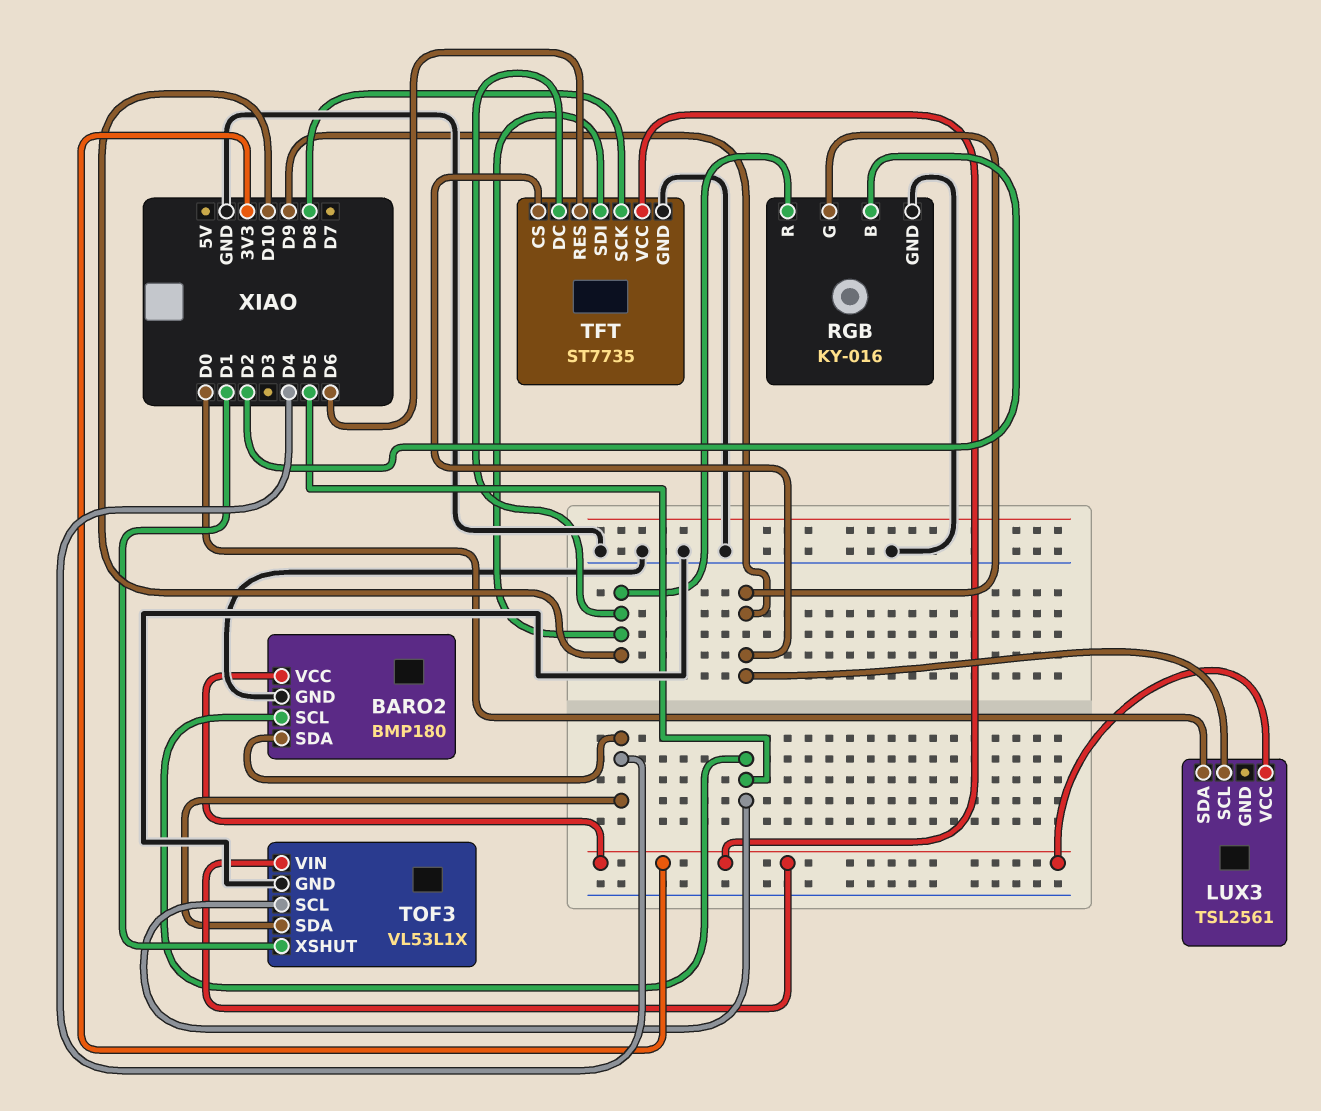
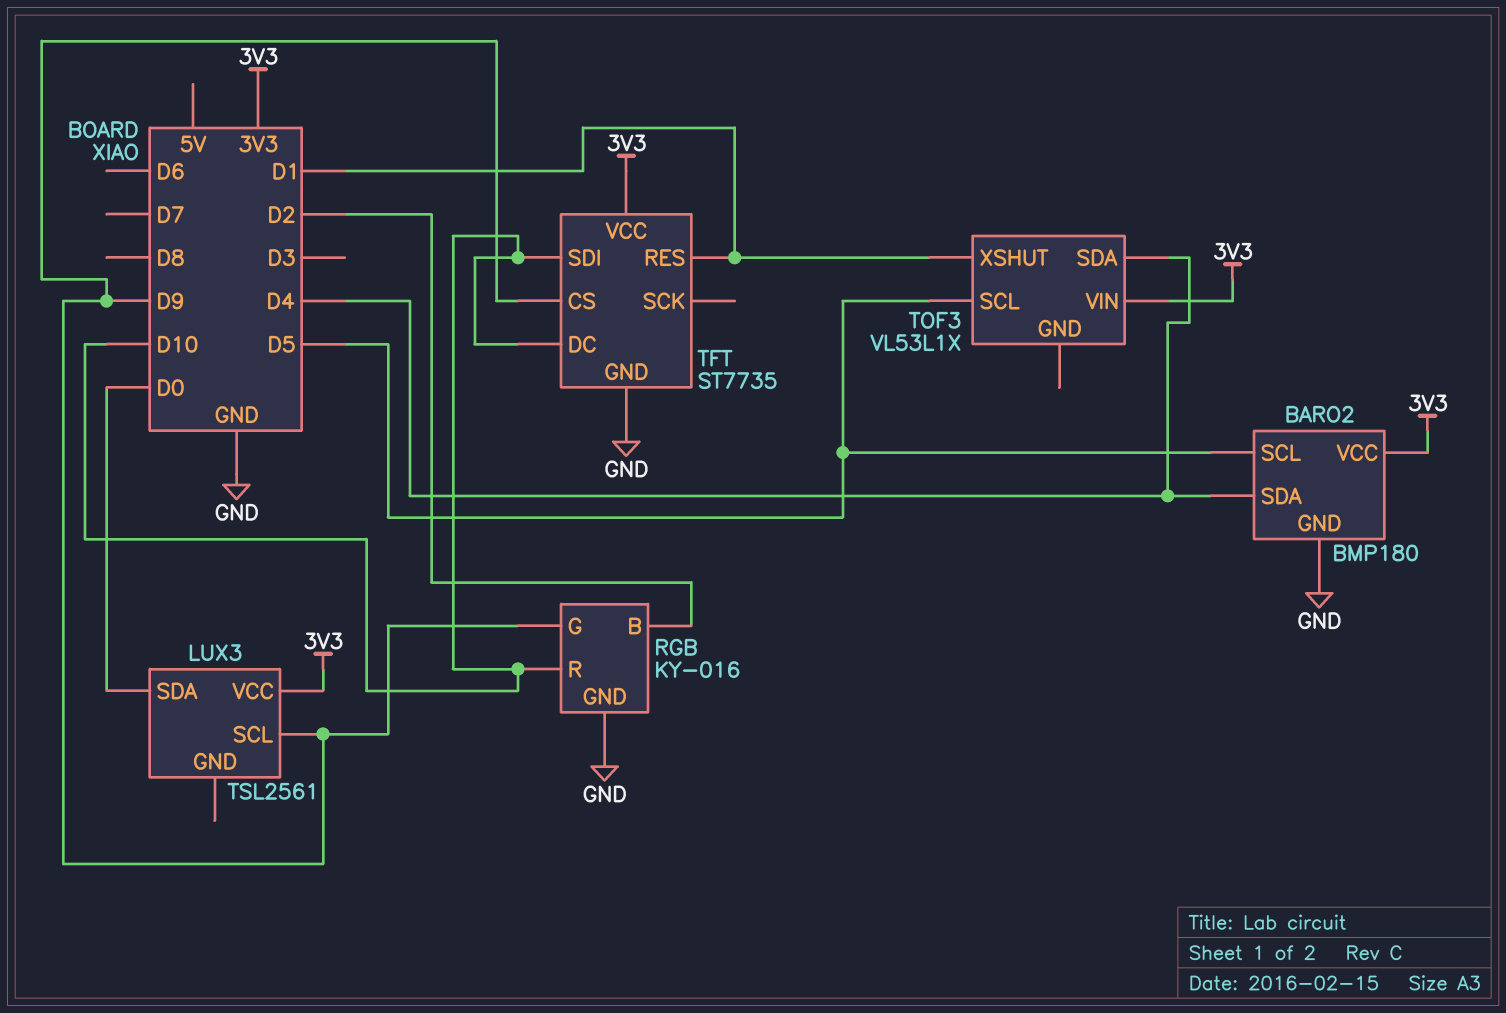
TFT pin RES: D6 -> D1
TFT pin SCK: D8 -> none
TOF3 pin GND: GND -> none

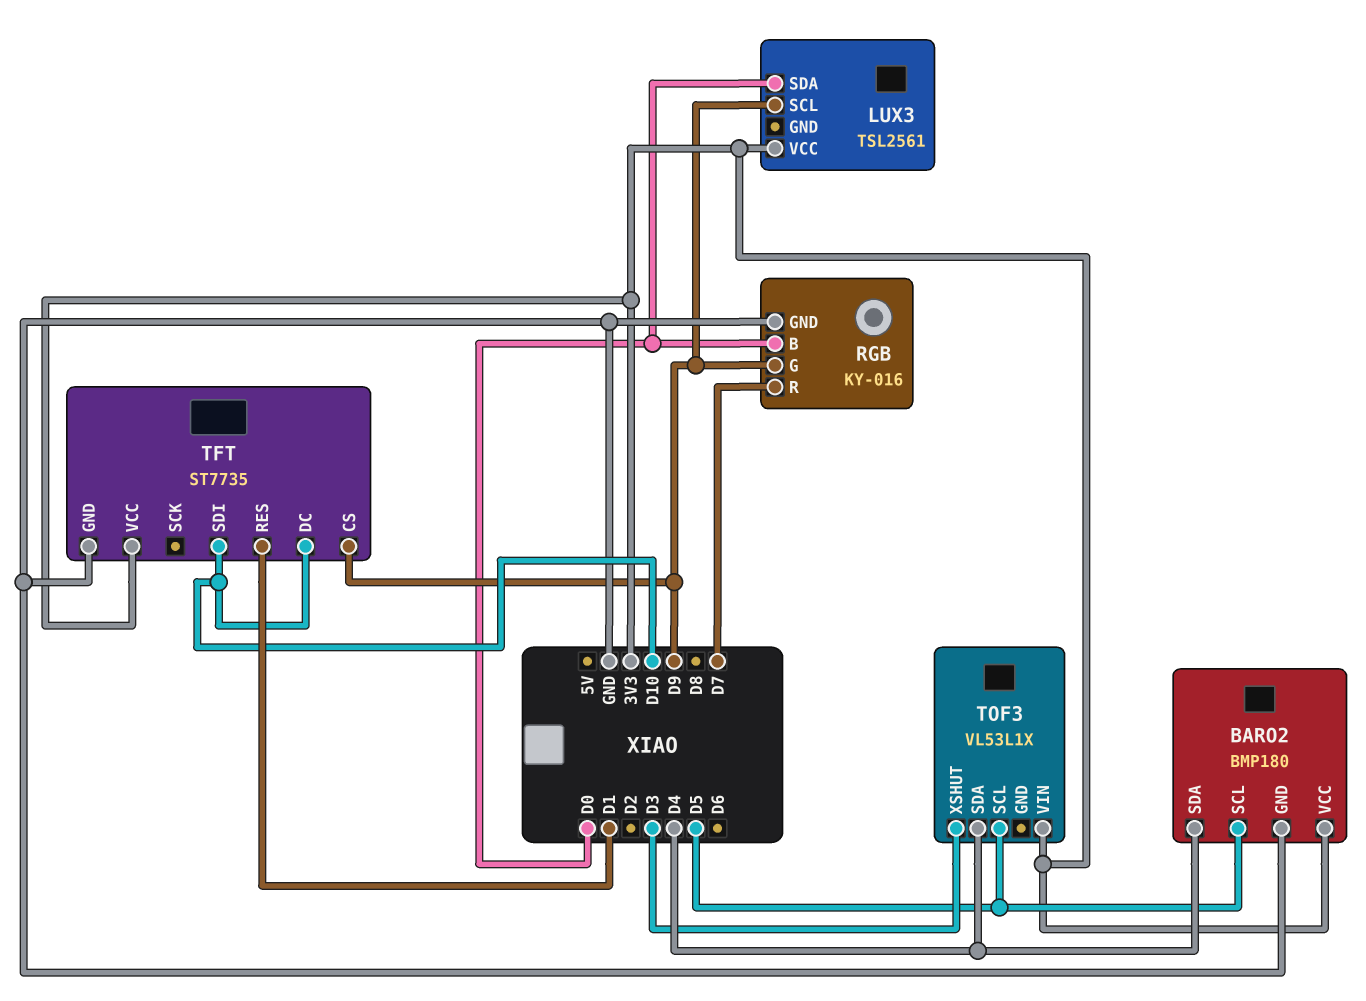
RGB pin B: D2 -> D0
RGB pin R: D10 -> D7
TOF3 pin XSHUT: D1 -> D3

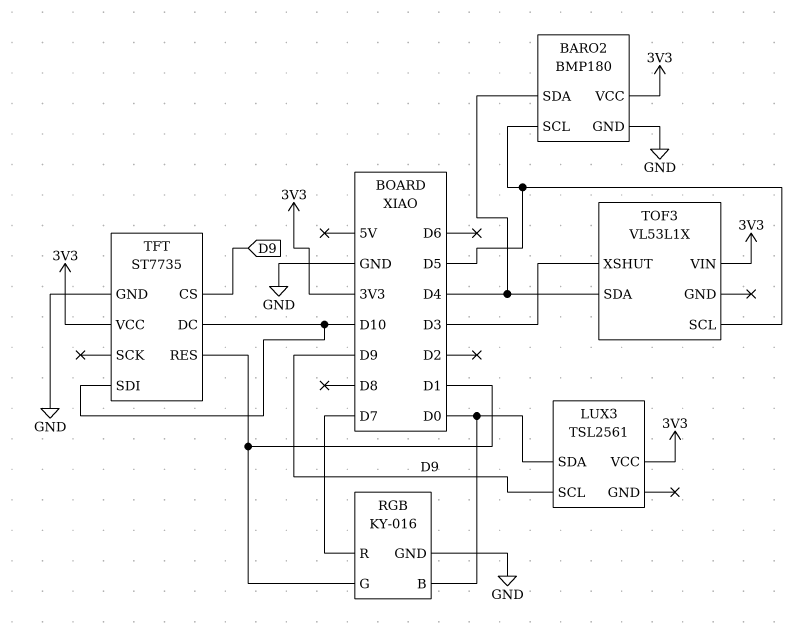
RGB pin G: D9 -> D1

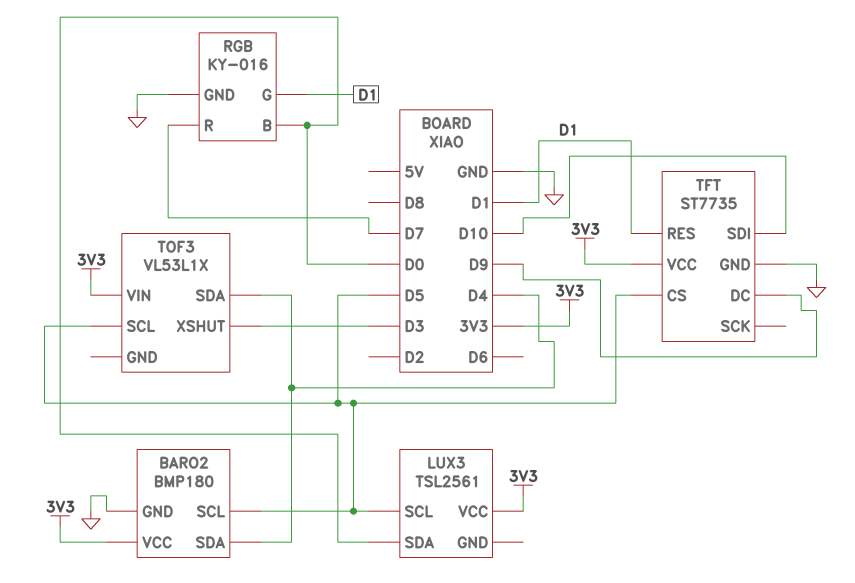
LUX3 pin SCL: D9 -> D5
TFT pin CS: D9 -> D5
TFT pin DC: D10 -> D9

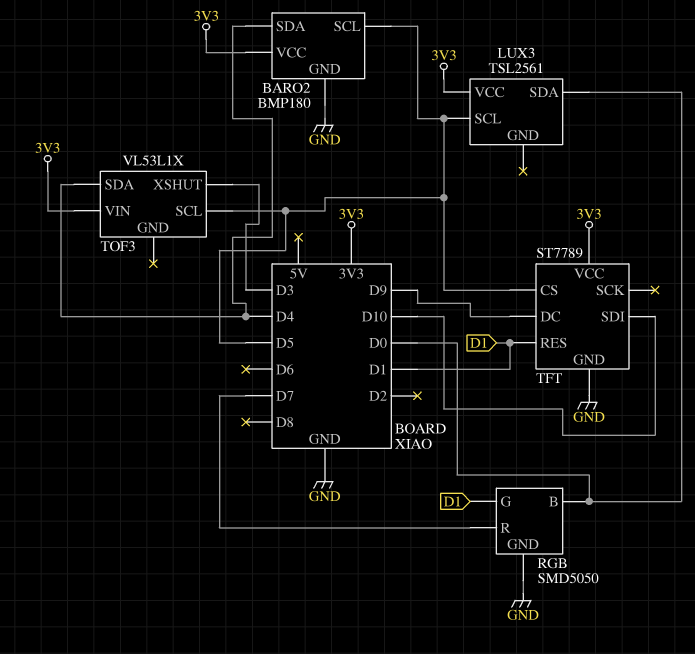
RGB: KY-016 -> SMD5050
TFT: ST7735 -> ST7789

